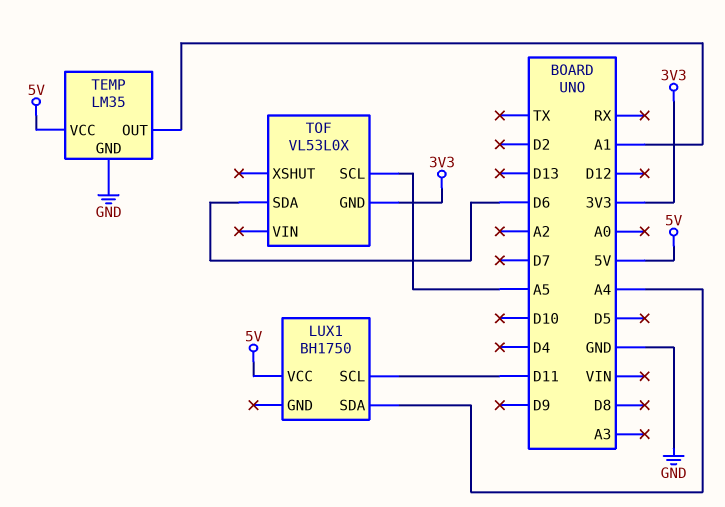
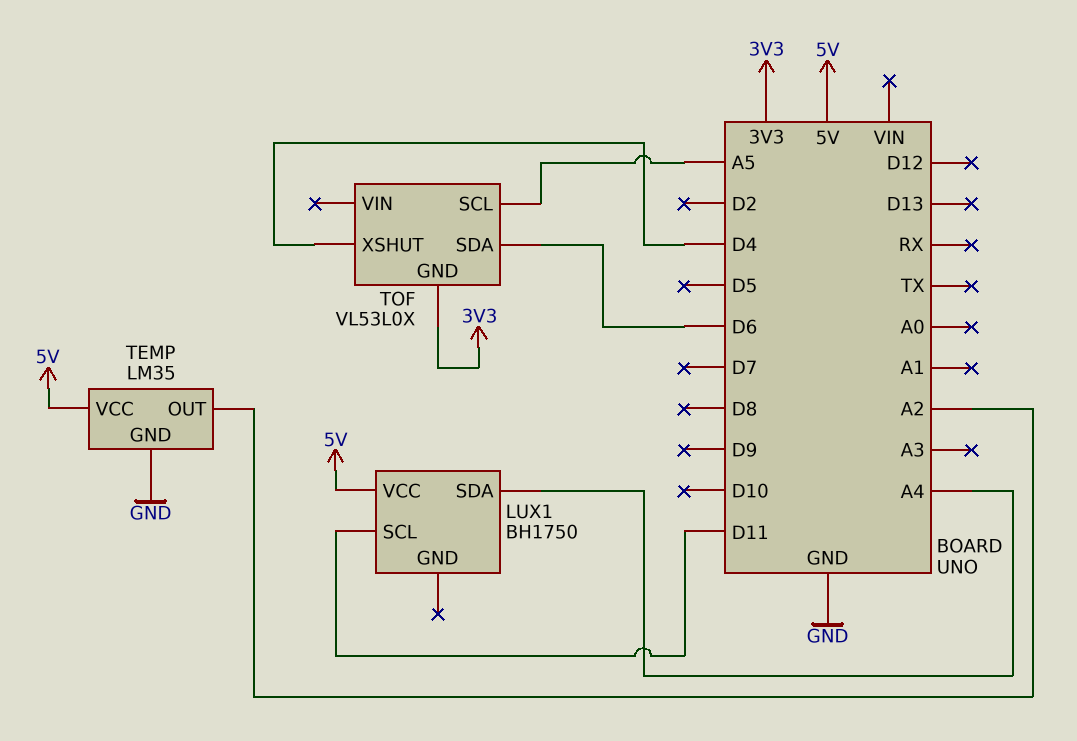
TEMP pin OUT: A1 -> A2
TOF pin XSHUT: none -> D4

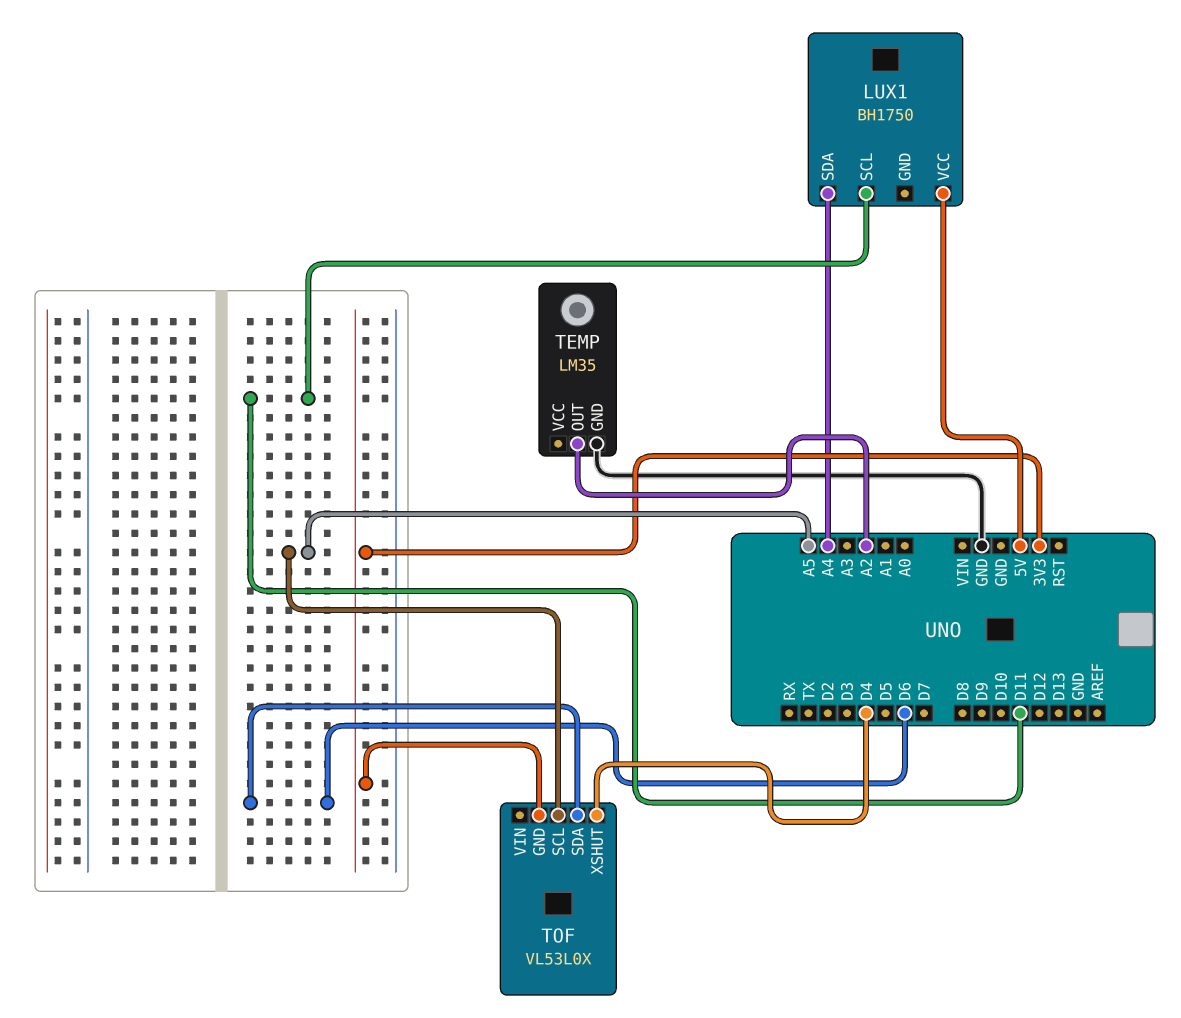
TEMP pin VCC: 5V -> none

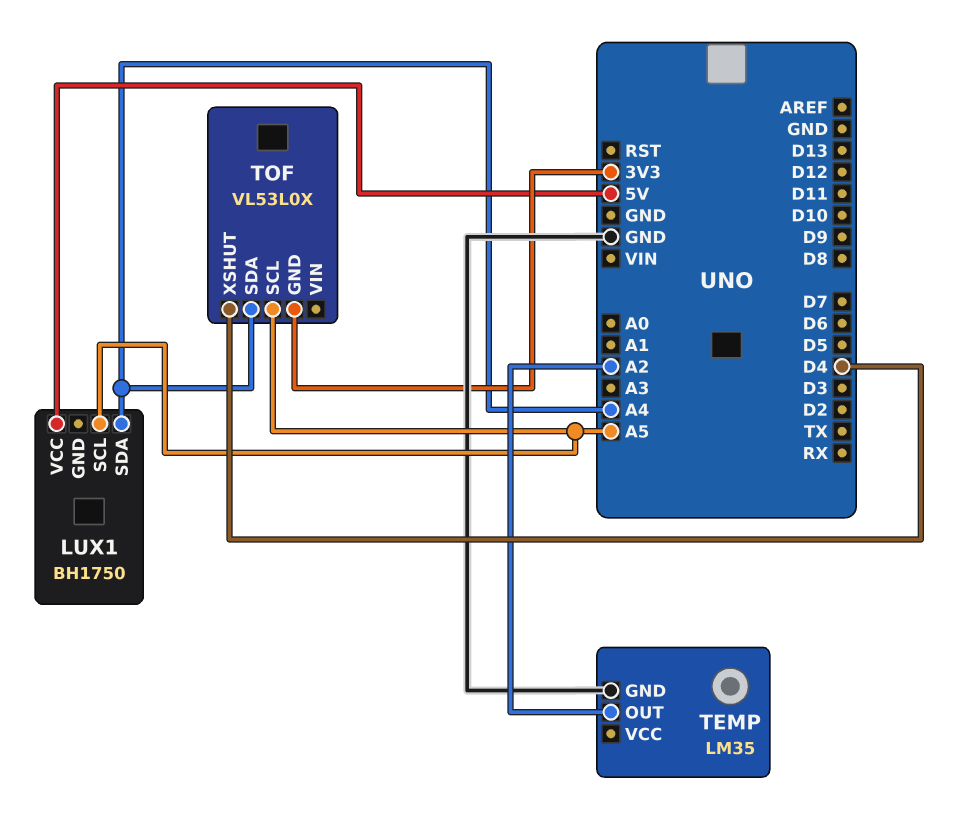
LUX1 pin SCL: D11 -> A5
TOF pin SDA: D6 -> A4

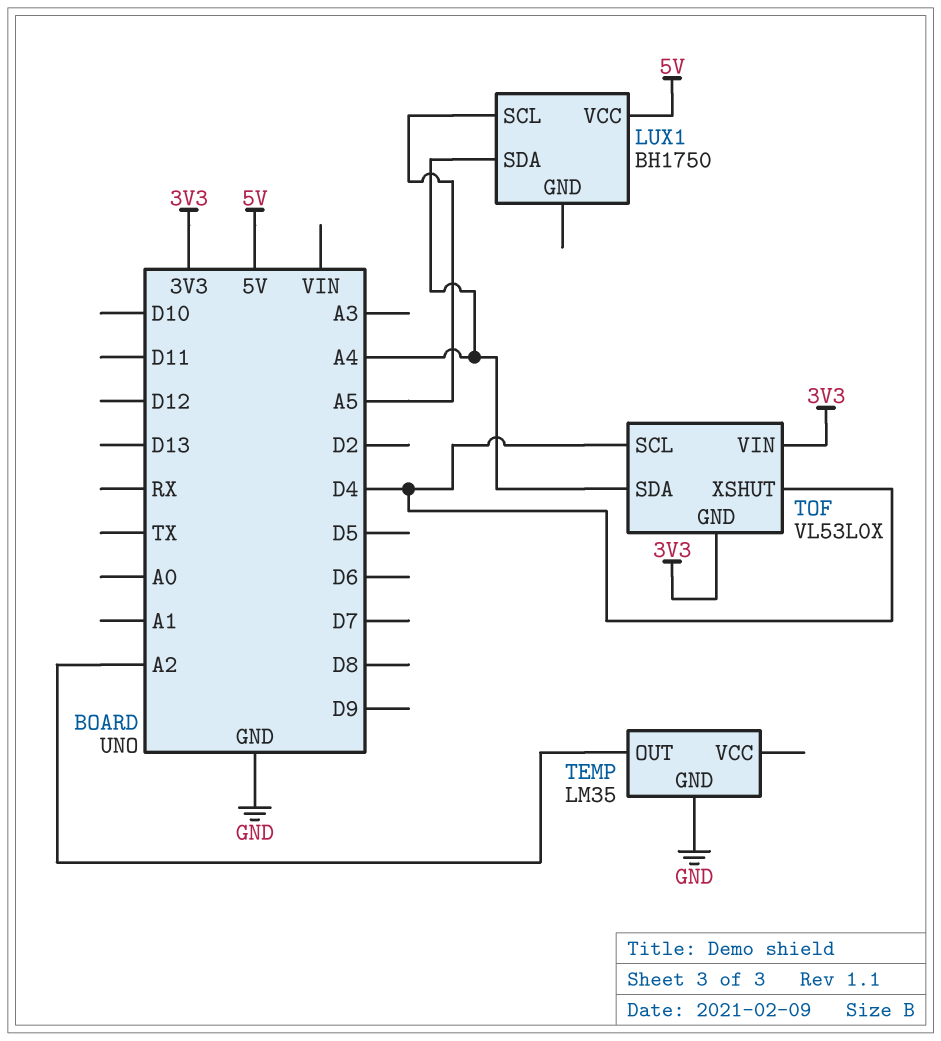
TOF pin SCL: A5 -> D4
TOF pin VIN: none -> 3V3

